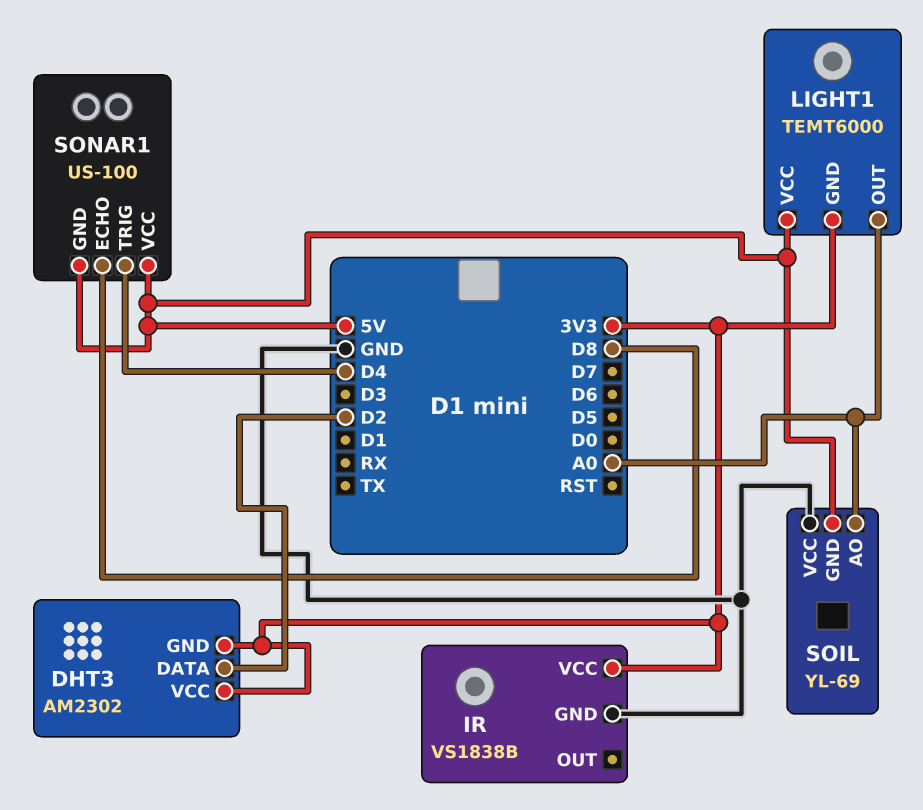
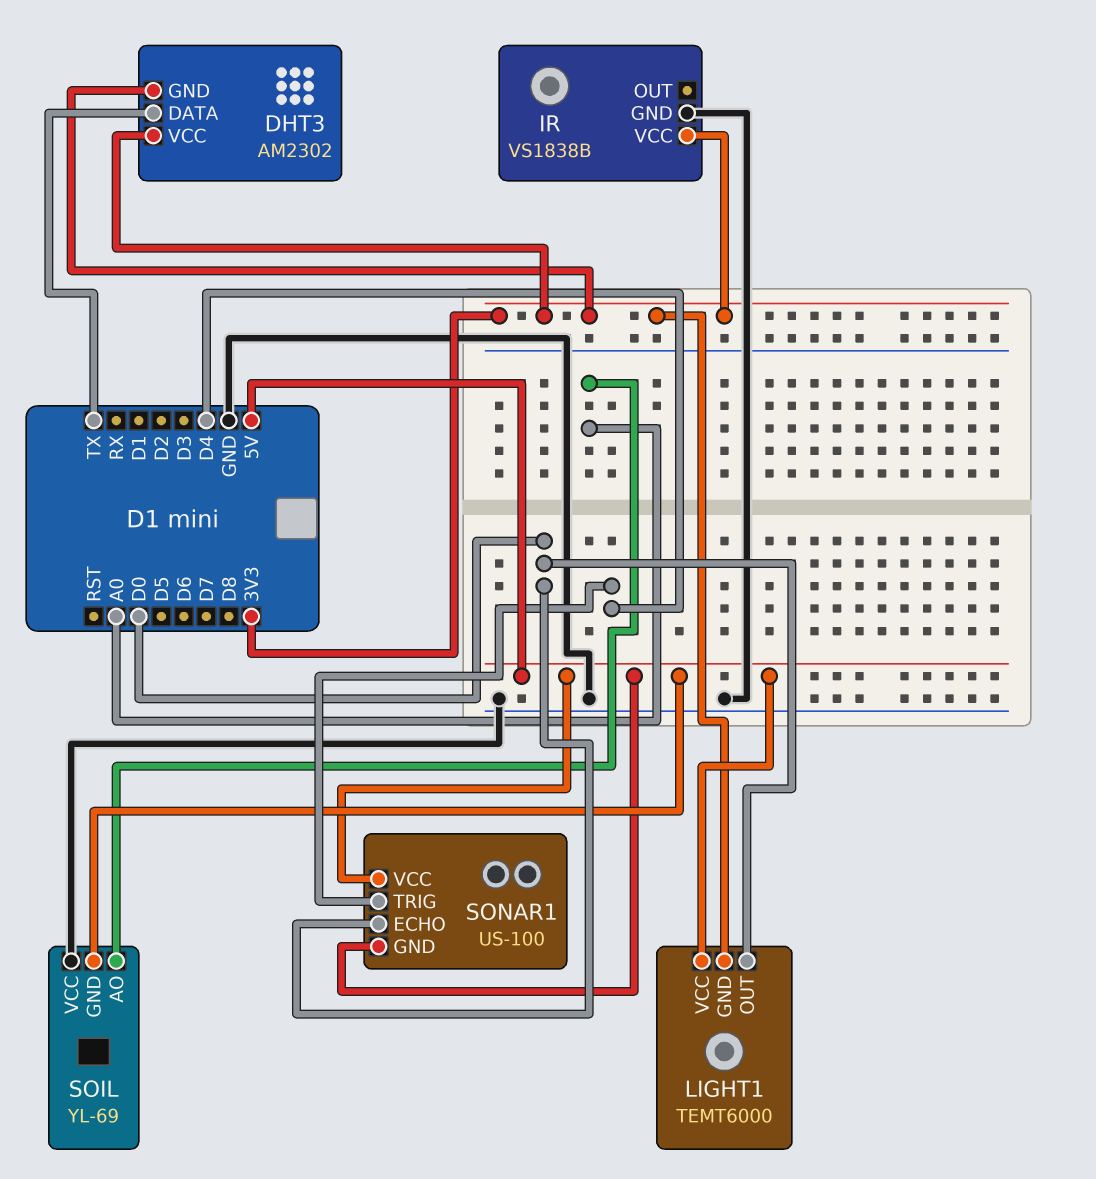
DHT3 pin DATA: D2 -> TX
LIGHT1 pin OUT: A0 -> D0
SONAR1 pin ECHO: D8 -> D0

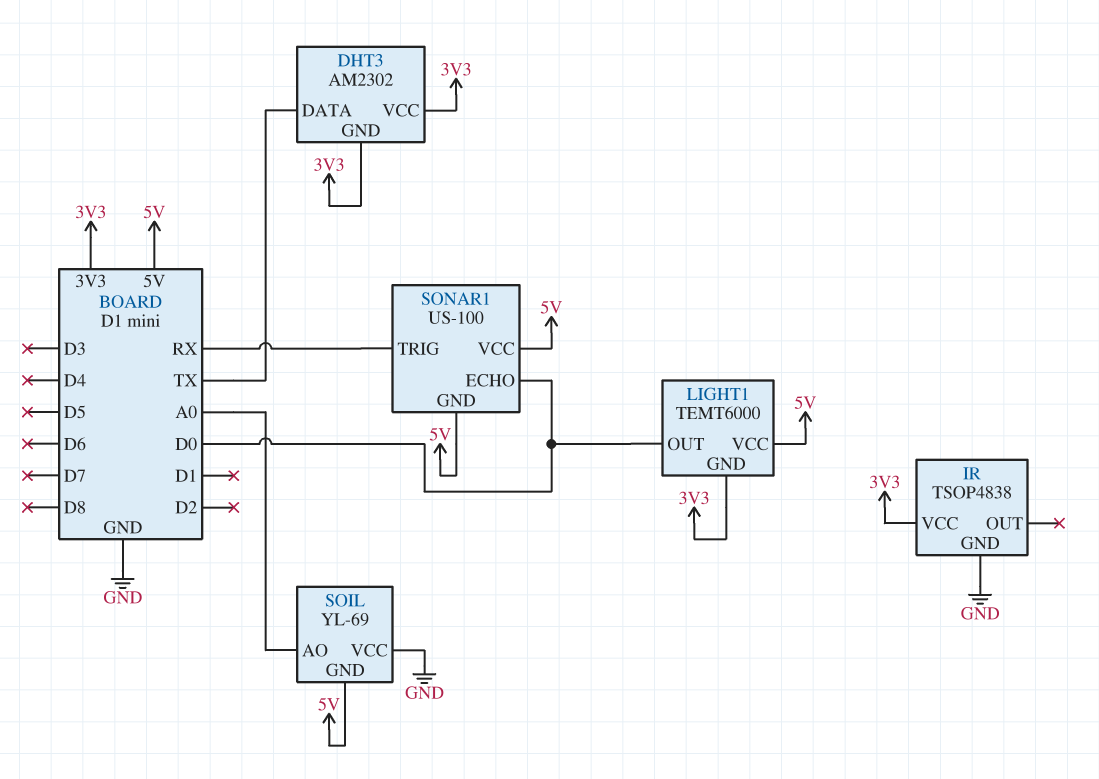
IR: VS1838B -> TSOP4838
SONAR1 pin TRIG: D4 -> RX

